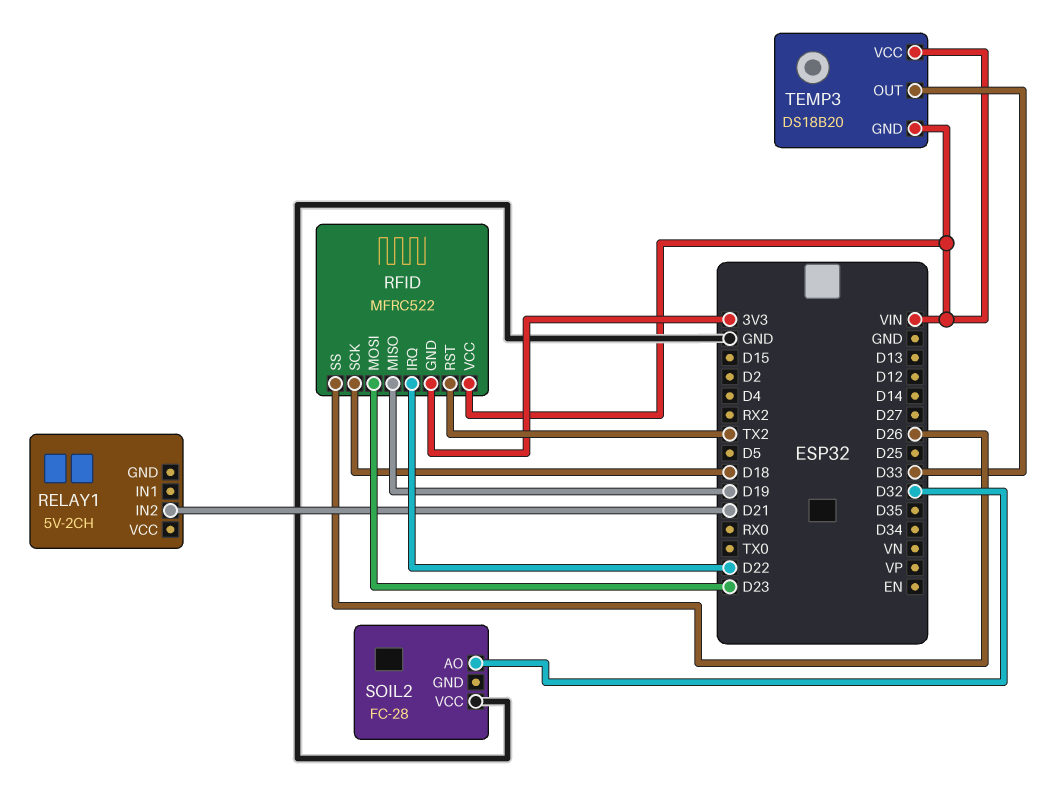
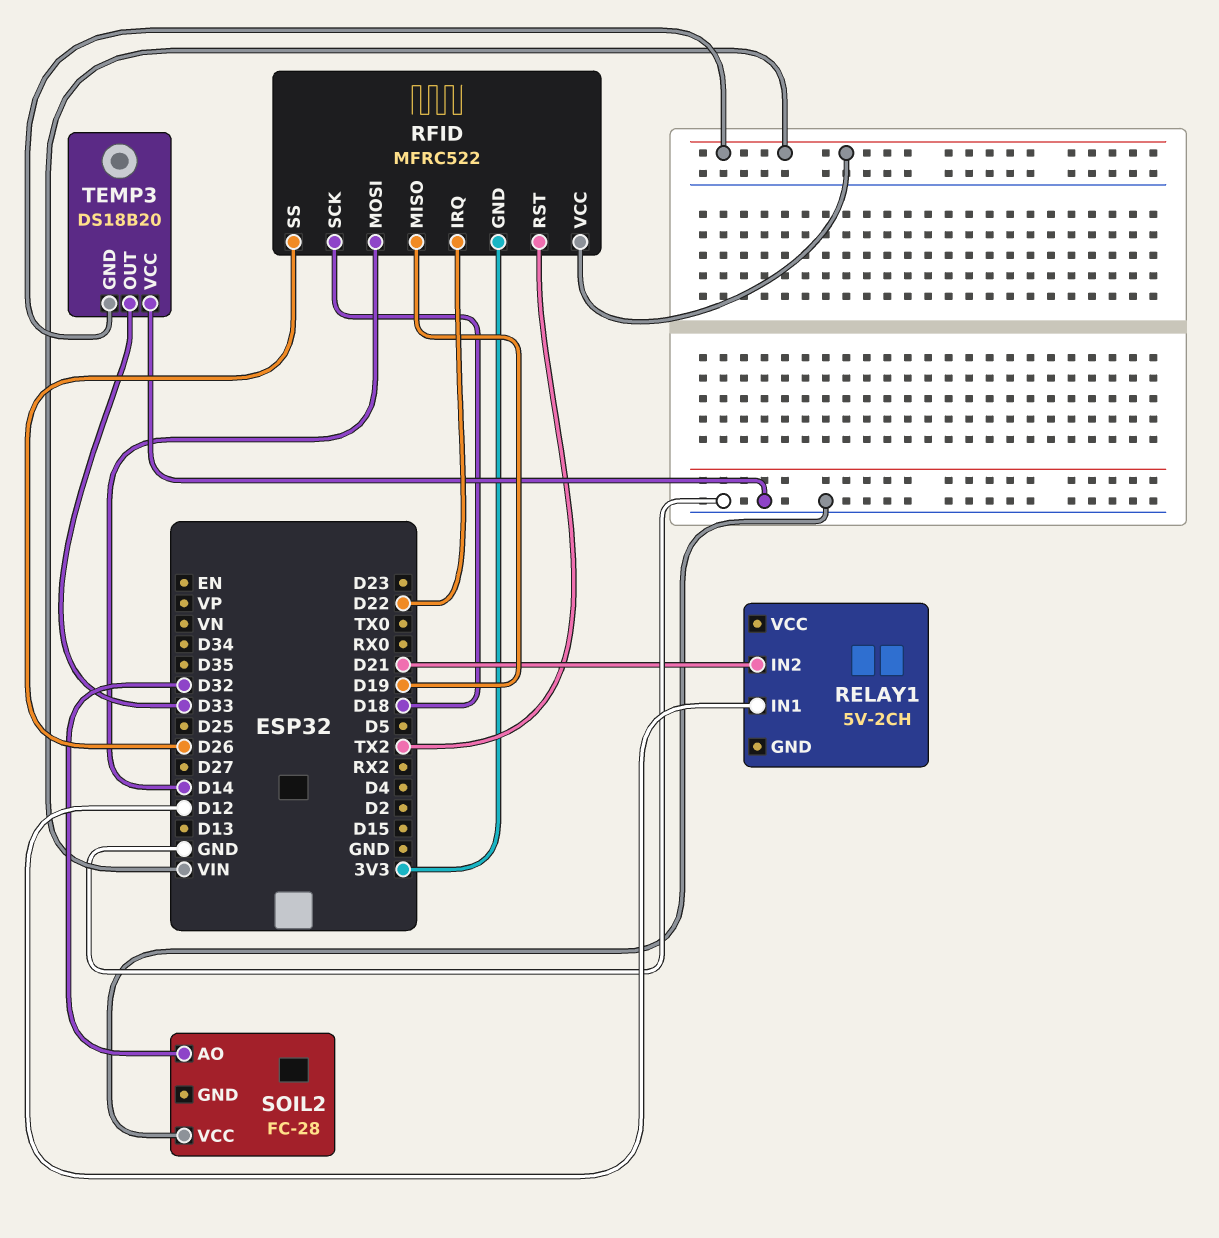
RELAY1 pin IN1: none -> D12
RFID pin MOSI: D23 -> D14
TEMP3 pin VCC: VIN -> GND

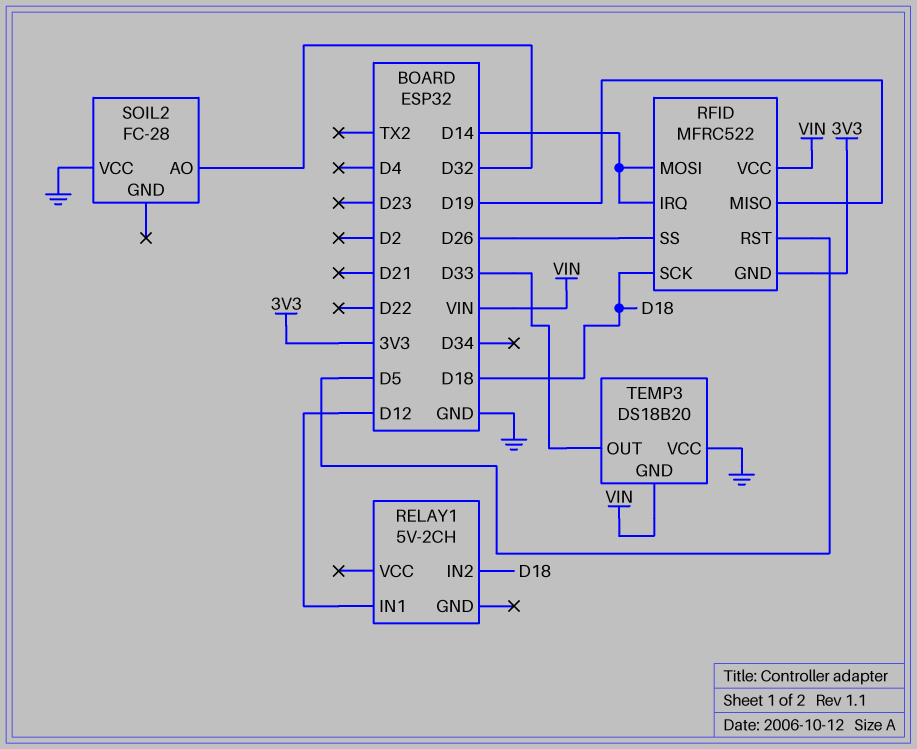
RELAY1 pin IN2: D21 -> D18
RFID pin IRQ: D22 -> D14
RFID pin RST: TX2 -> D5

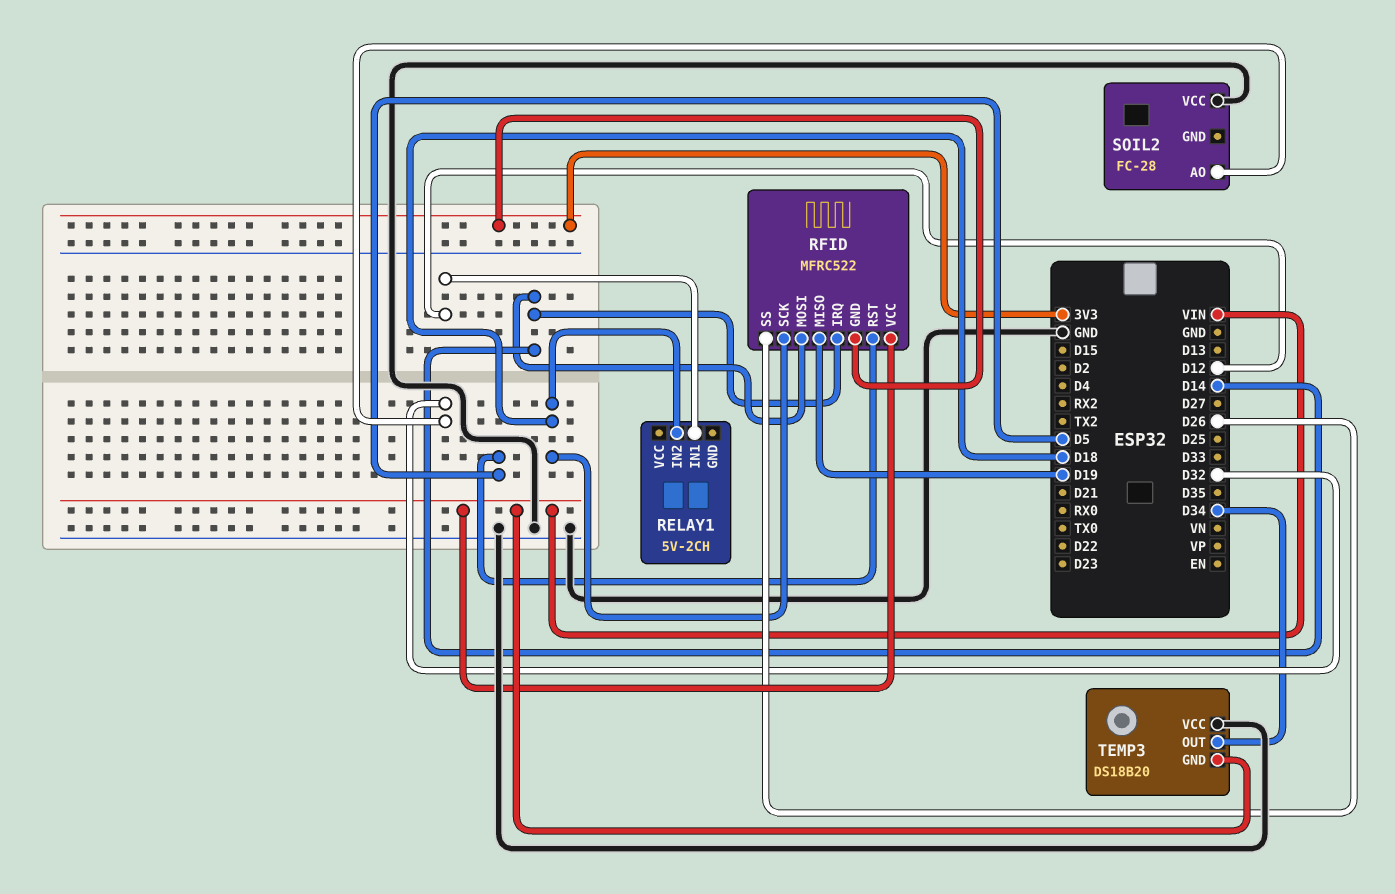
TEMP3 pin OUT: D33 -> D34

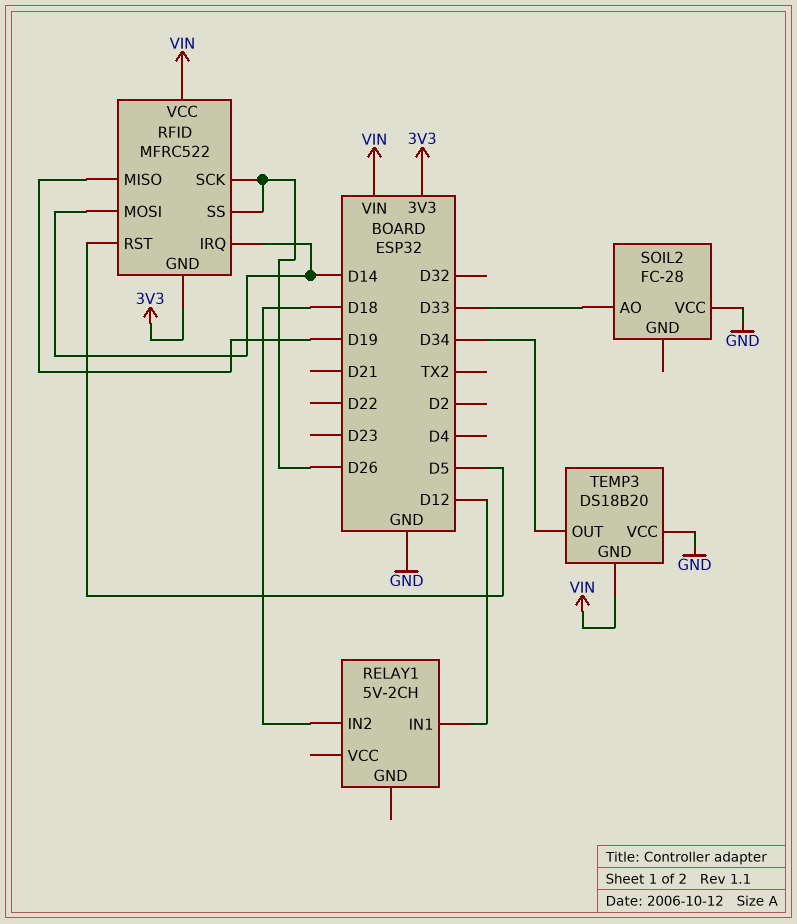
RFID pin SCK: D18 -> D26
SOIL2 pin AO: D32 -> D33

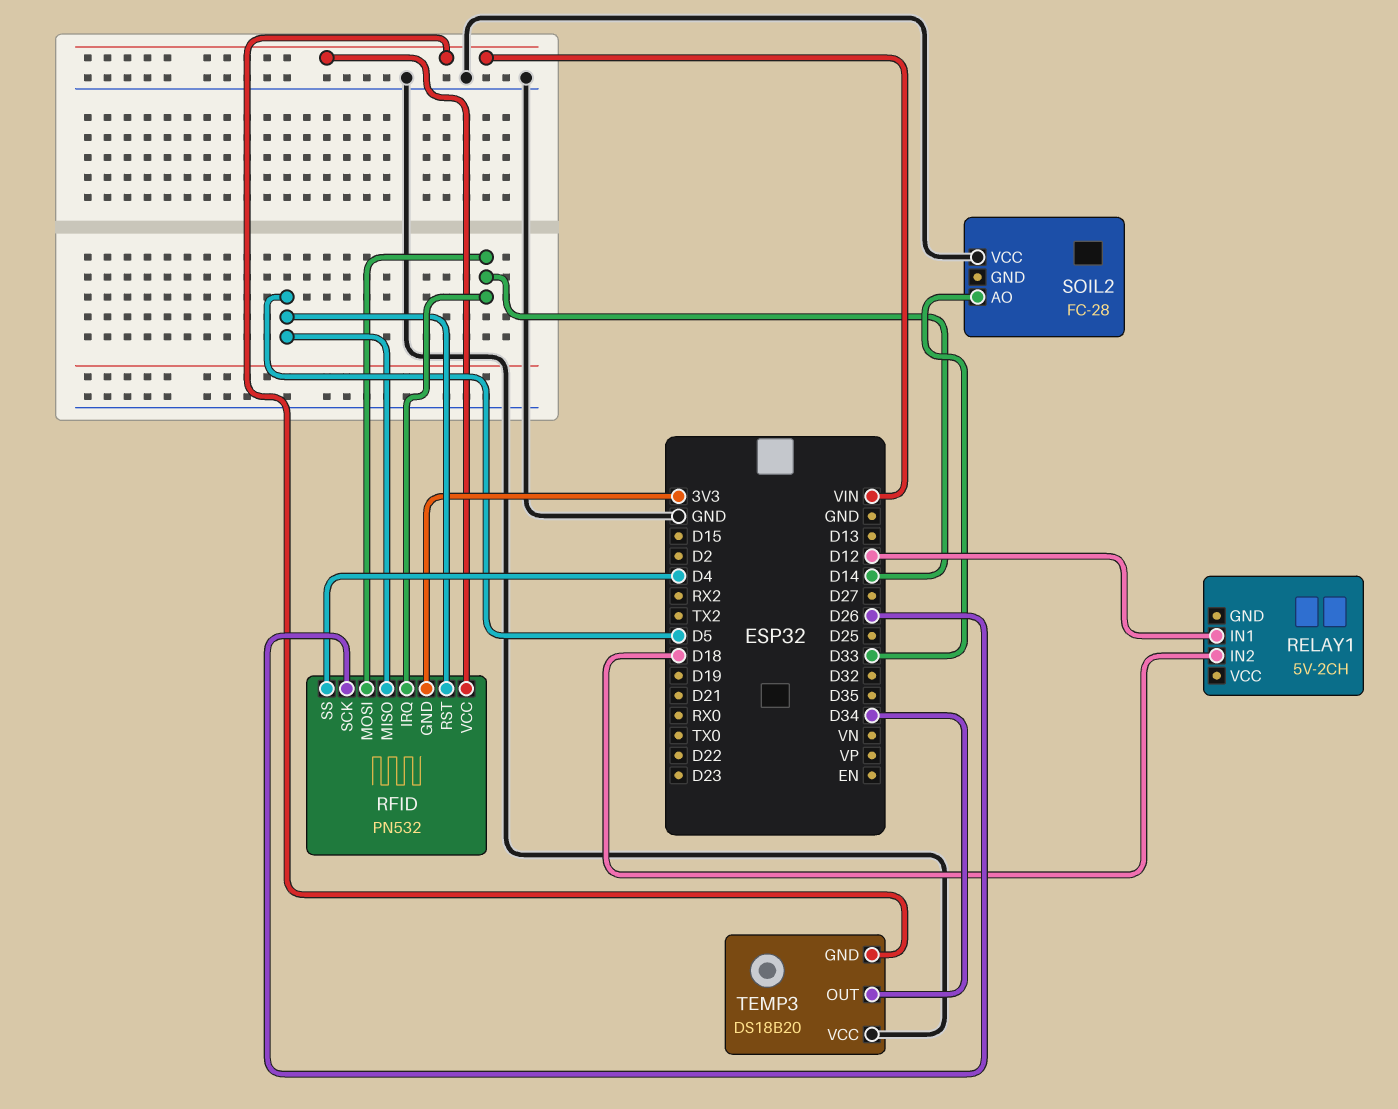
RFID: MFRC522 -> PN532
RFID pin MISO: D19 -> D5
RFID pin SS: D26 -> D4

